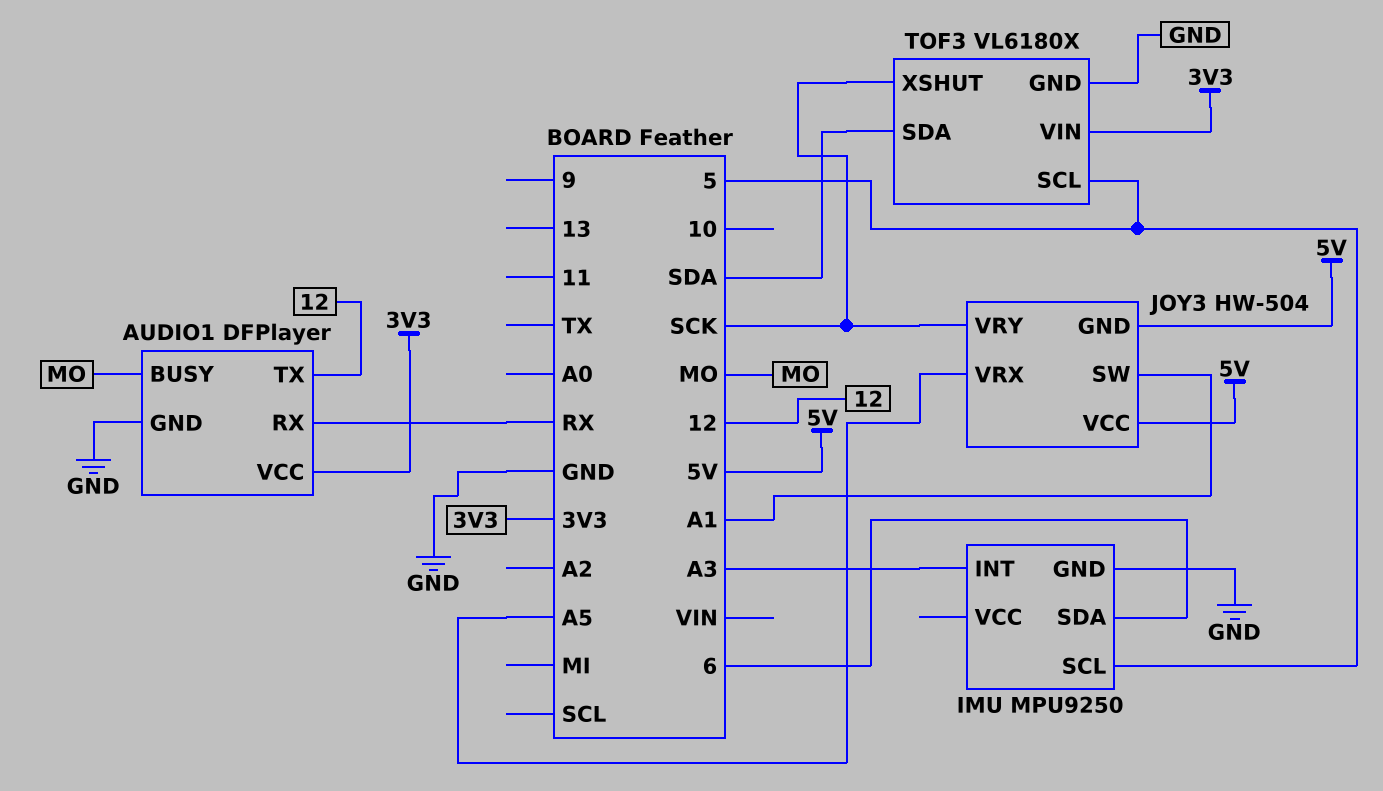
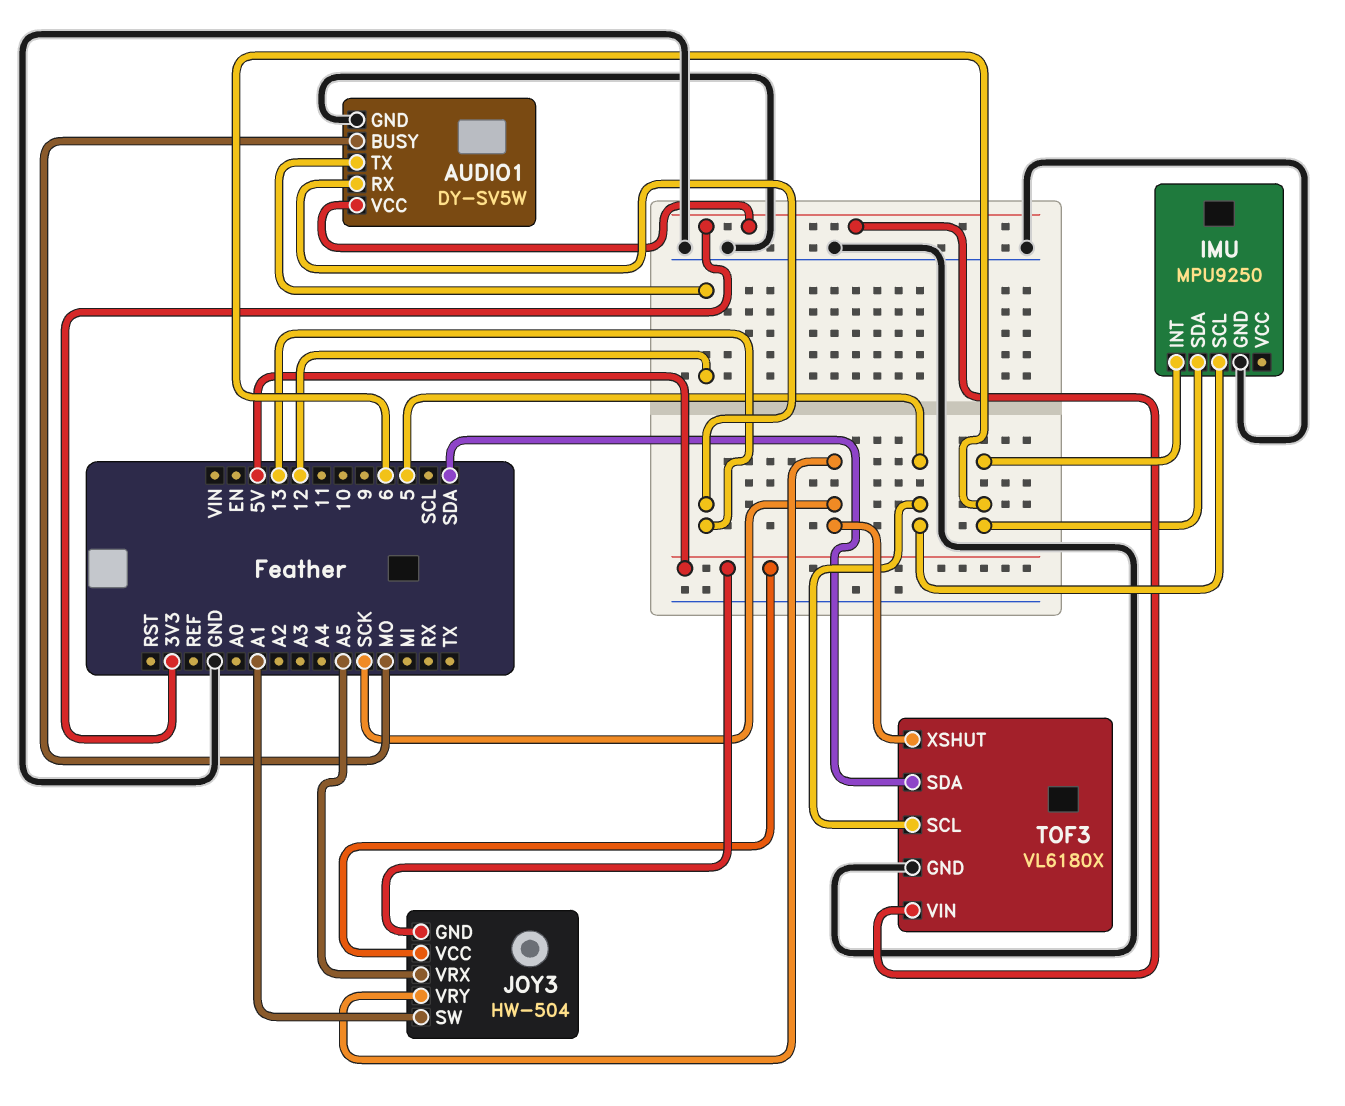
AUDIO1: DFPlayer -> DY-SV5W
AUDIO1 pin RX: RX -> 13
IMU pin INT: A3 -> 6

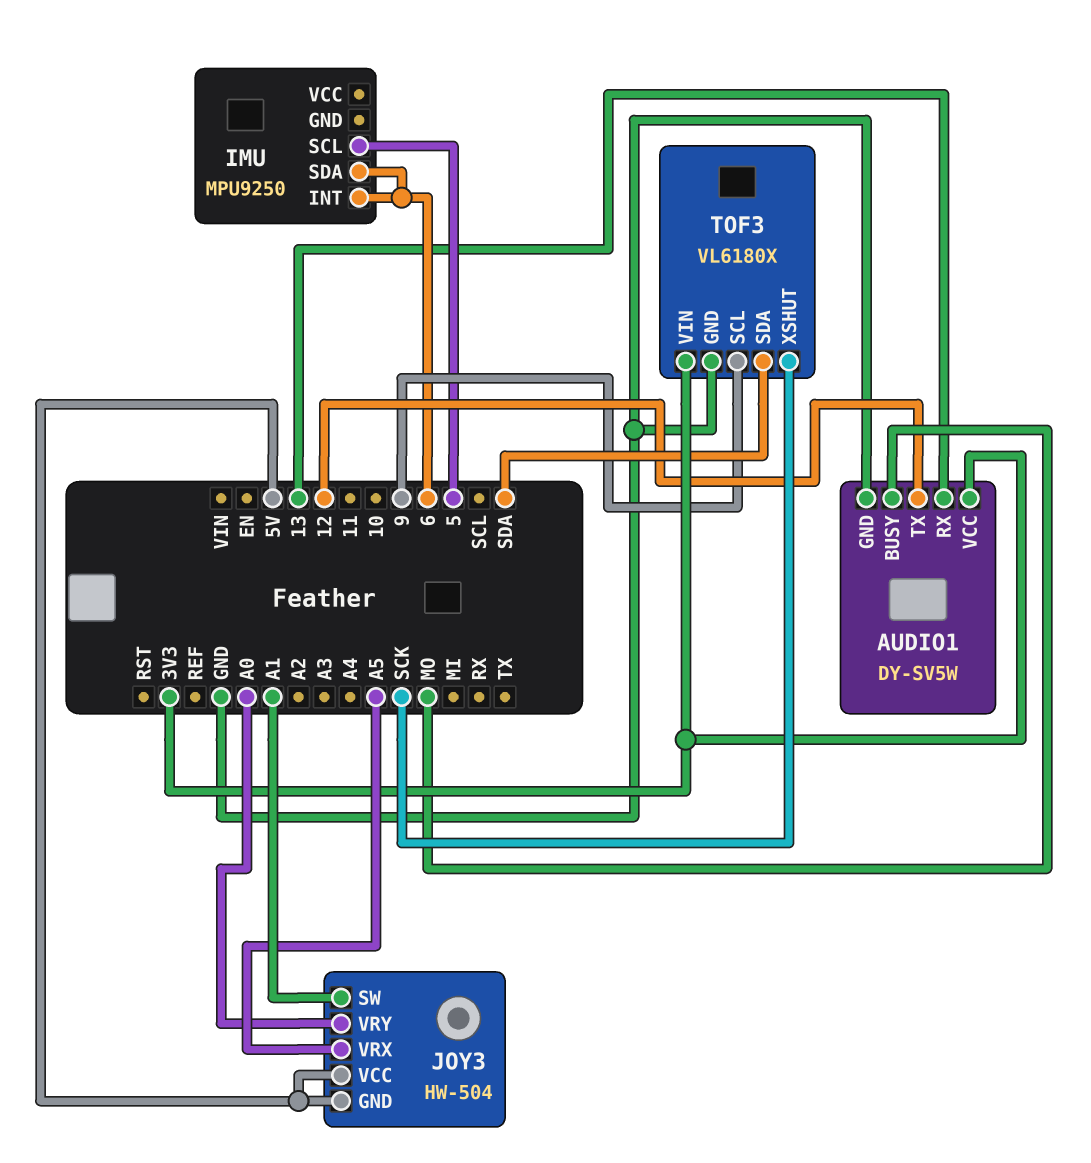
IMU pin GND: GND -> none
JOY3 pin VRY: SCK -> A0
TOF3 pin SCL: 5 -> 9

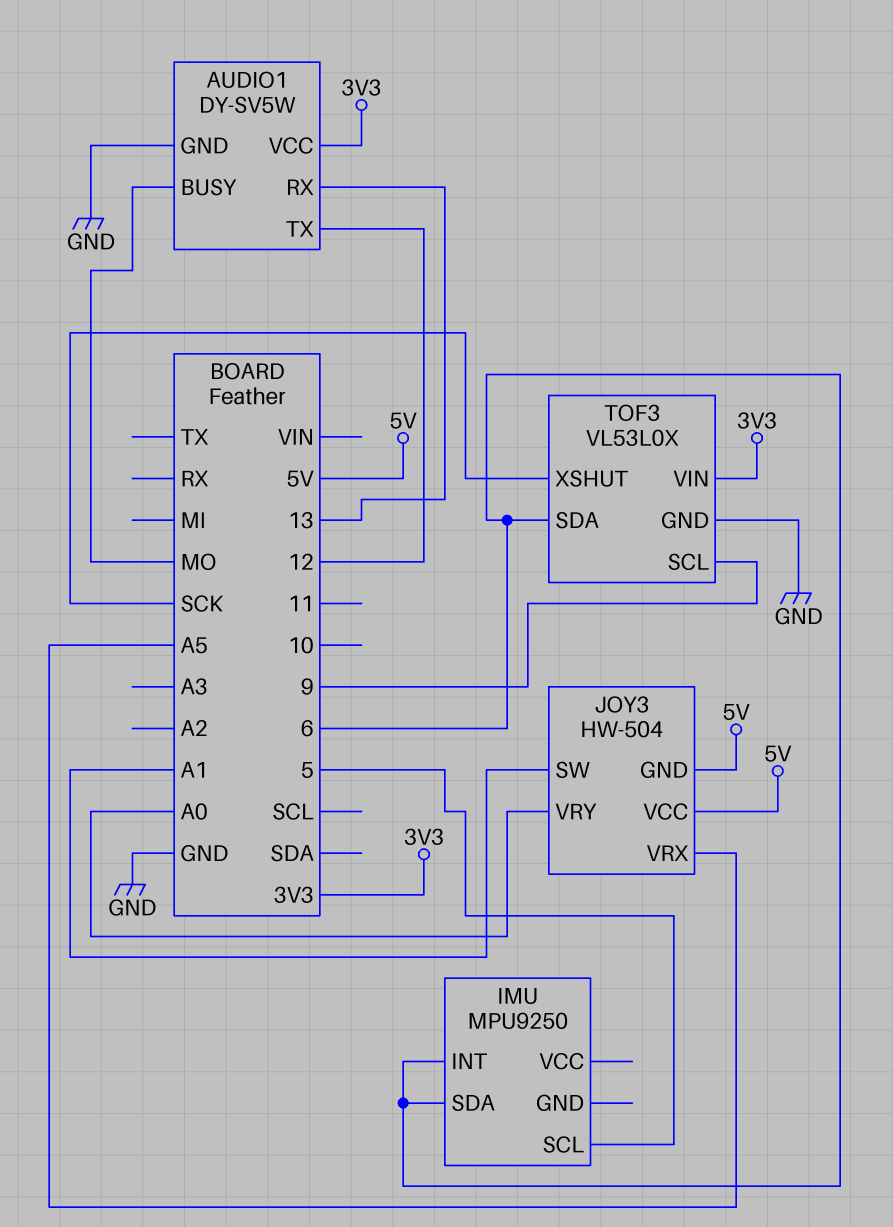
TOF3: VL6180X -> VL53L0X
TOF3 pin SDA: SDA -> 6

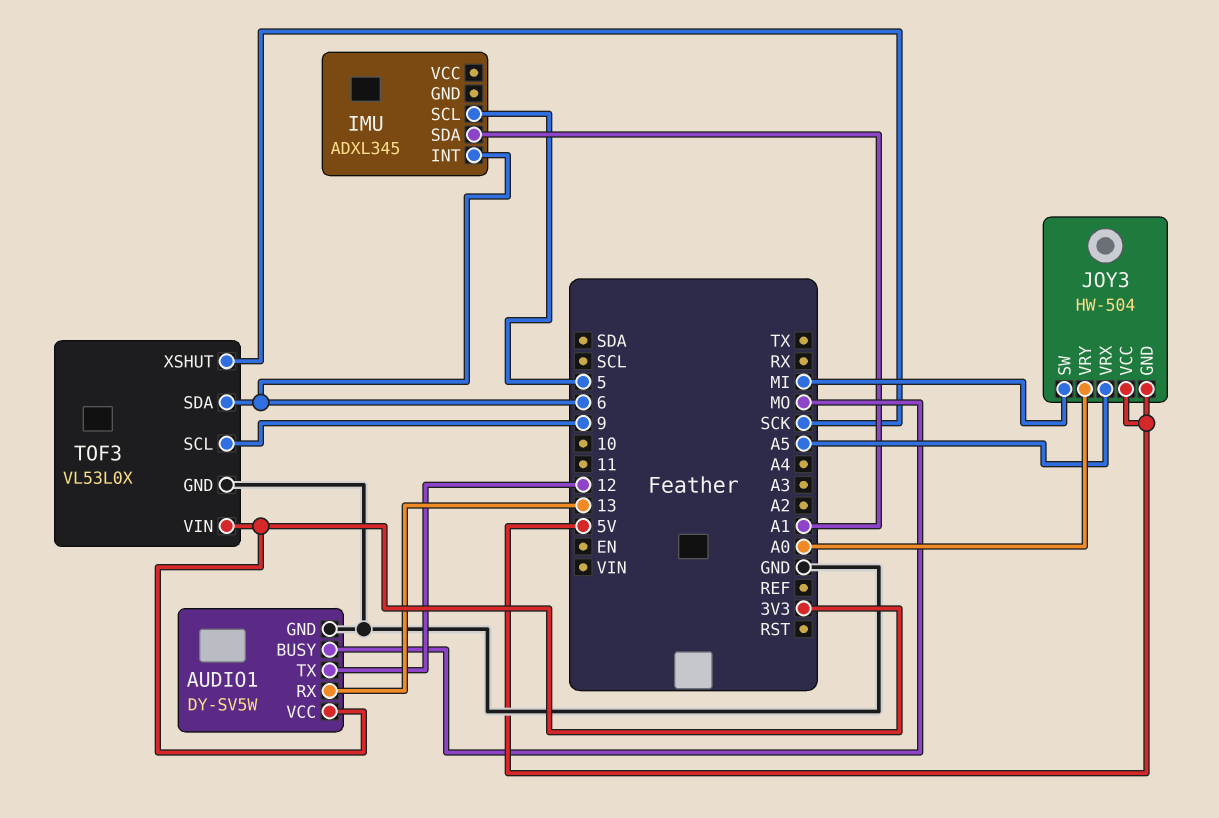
IMU: MPU9250 -> ADXL345
IMU pin SDA: 6 -> A1
JOY3 pin SW: A1 -> MI

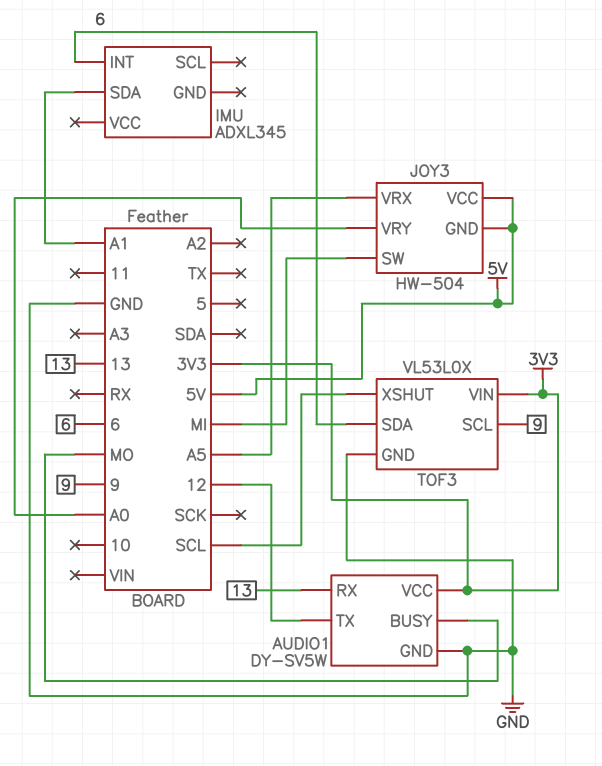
IMU pin SCL: 5 -> none
TOF3 pin XSHUT: SCK -> SCL

